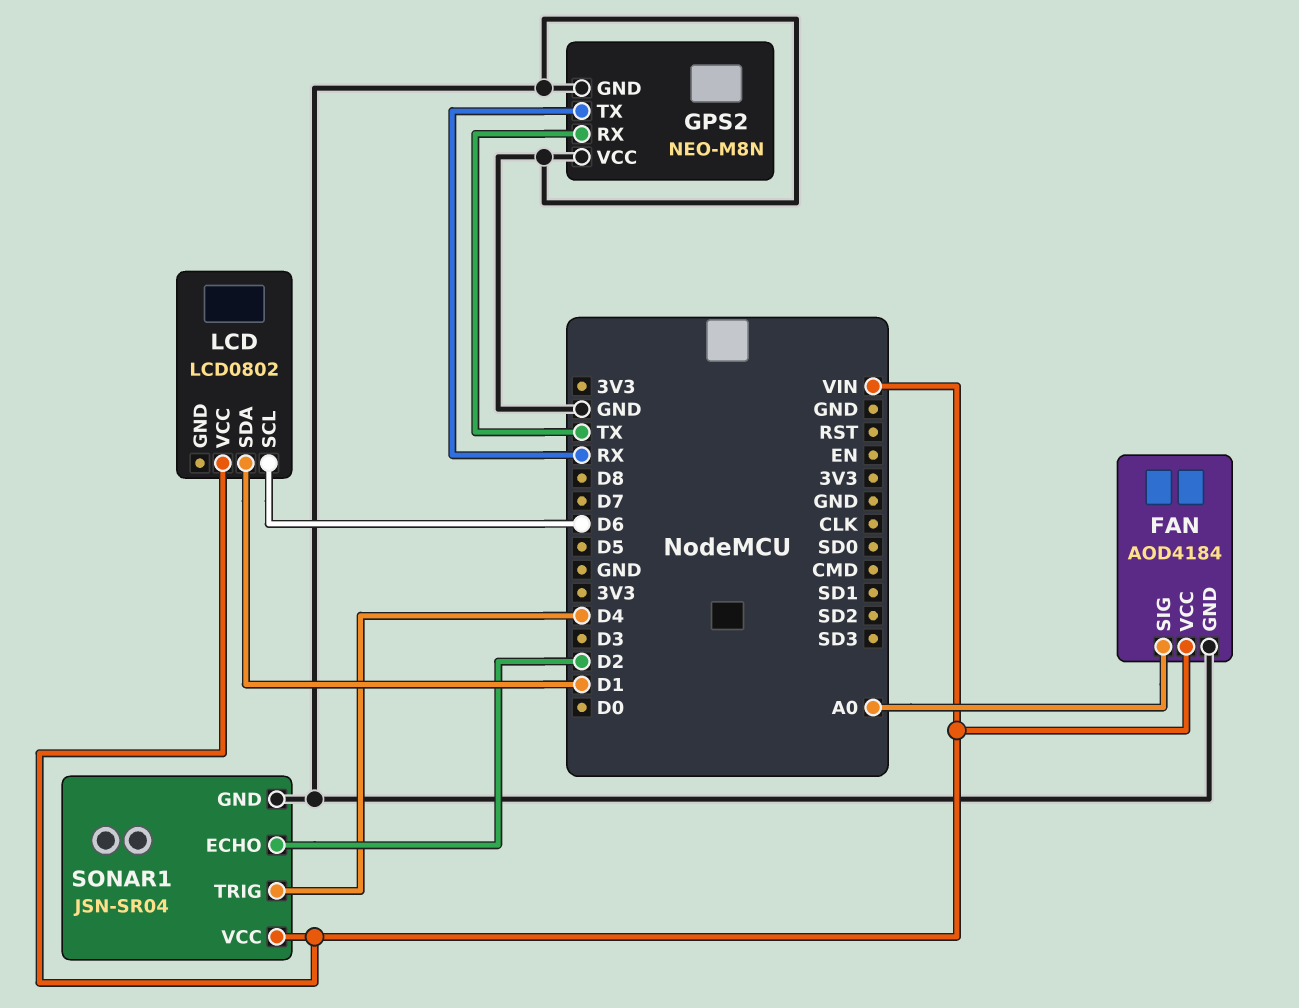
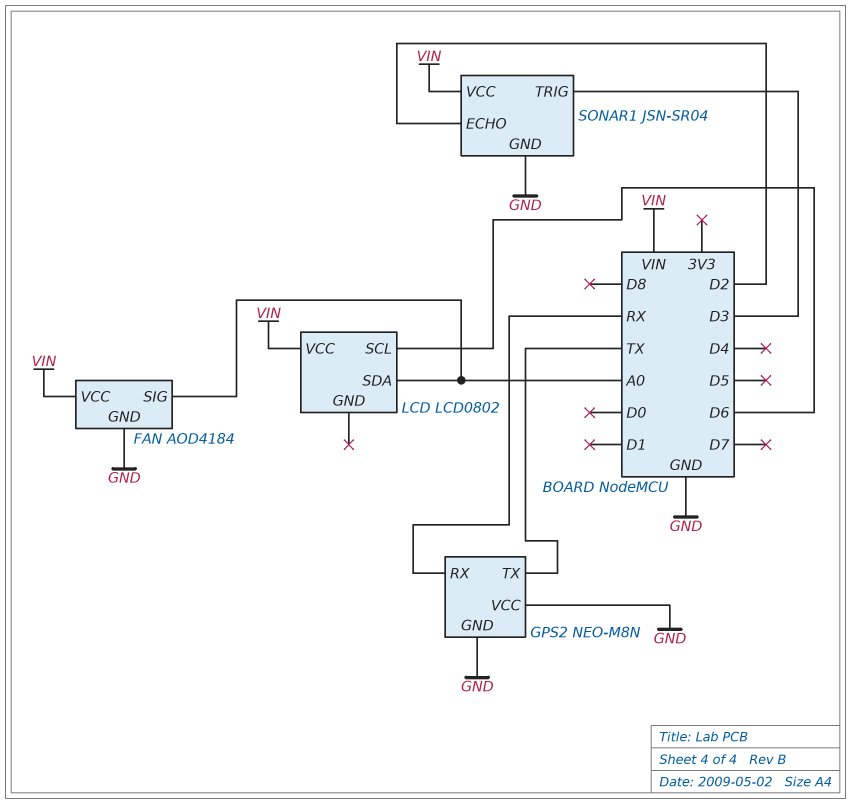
GPS2 pin RX: TX -> RX
GPS2 pin TX: RX -> TX
LCD pin SDA: D1 -> A0
SONAR1 pin TRIG: D4 -> D3

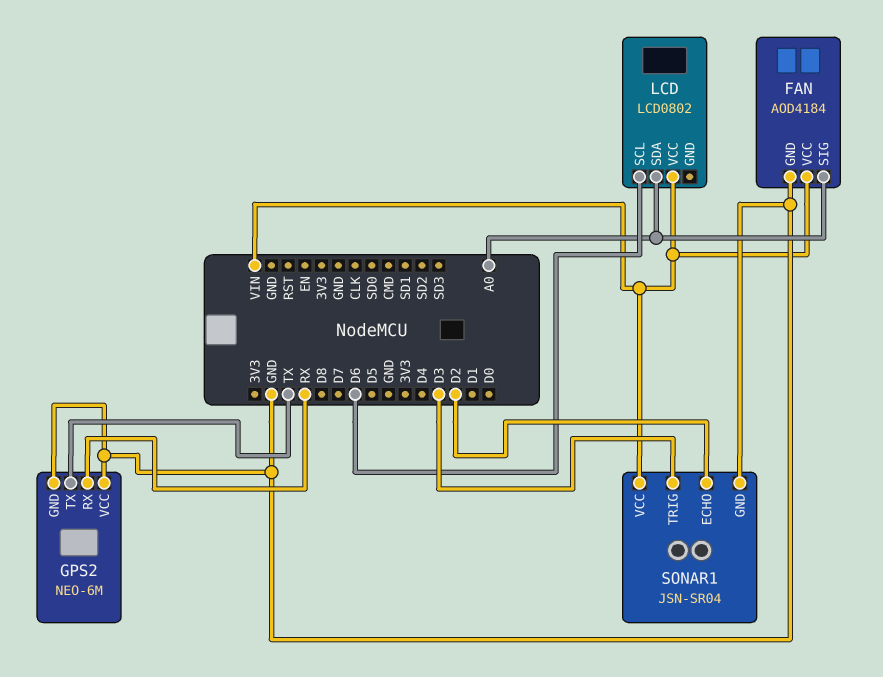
GPS2: NEO-M8N -> NEO-6M

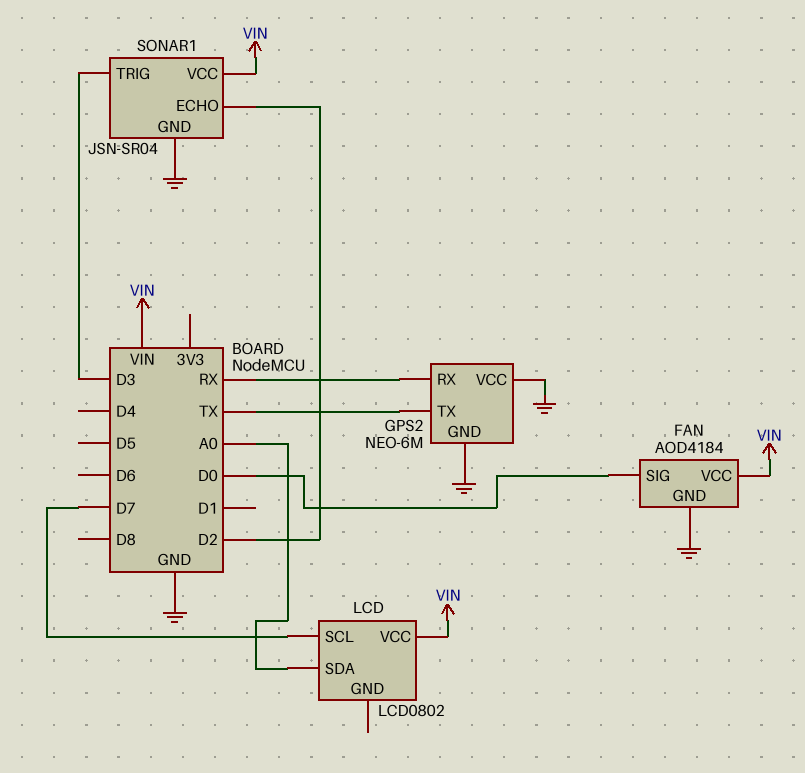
FAN pin SIG: A0 -> D0
LCD pin SCL: D6 -> D7

